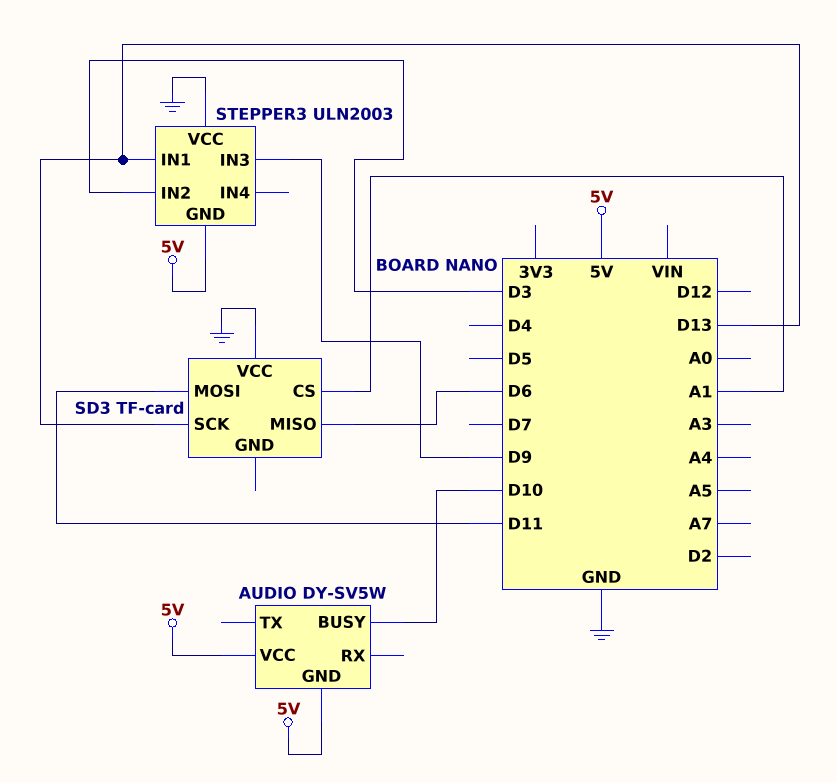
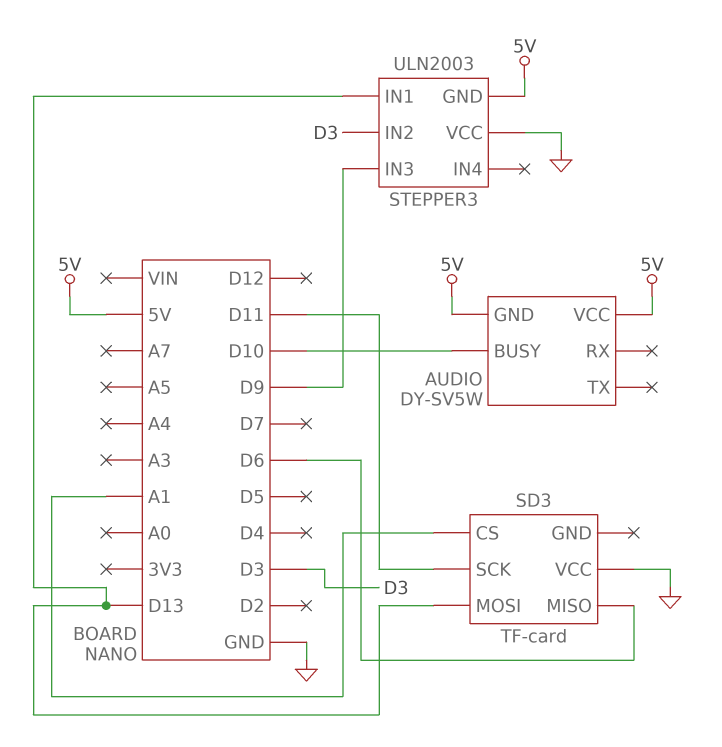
SD3 pin MOSI: D11 -> D13
SD3 pin SCK: D13 -> D11

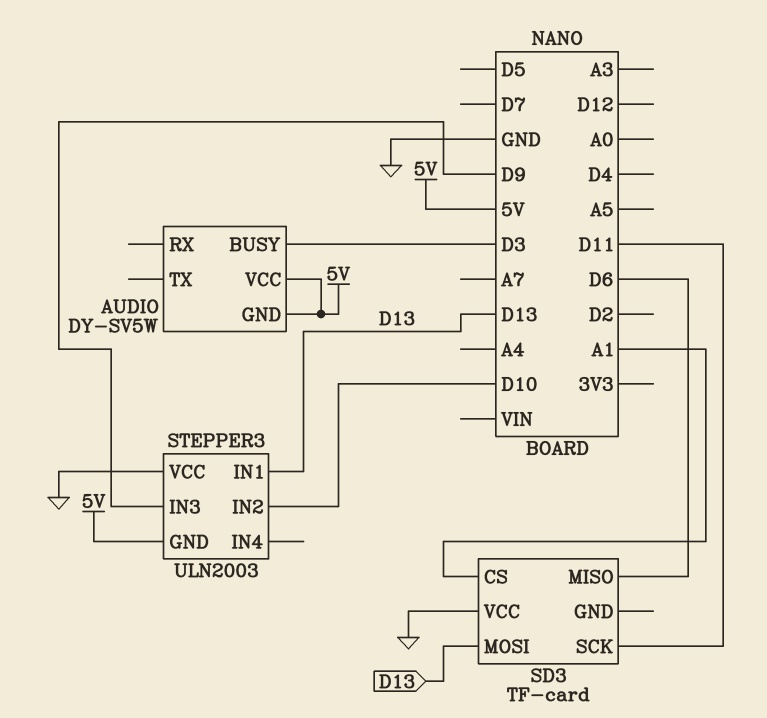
AUDIO pin BUSY: D10 -> D3
STEPPER3 pin IN2: D3 -> D10

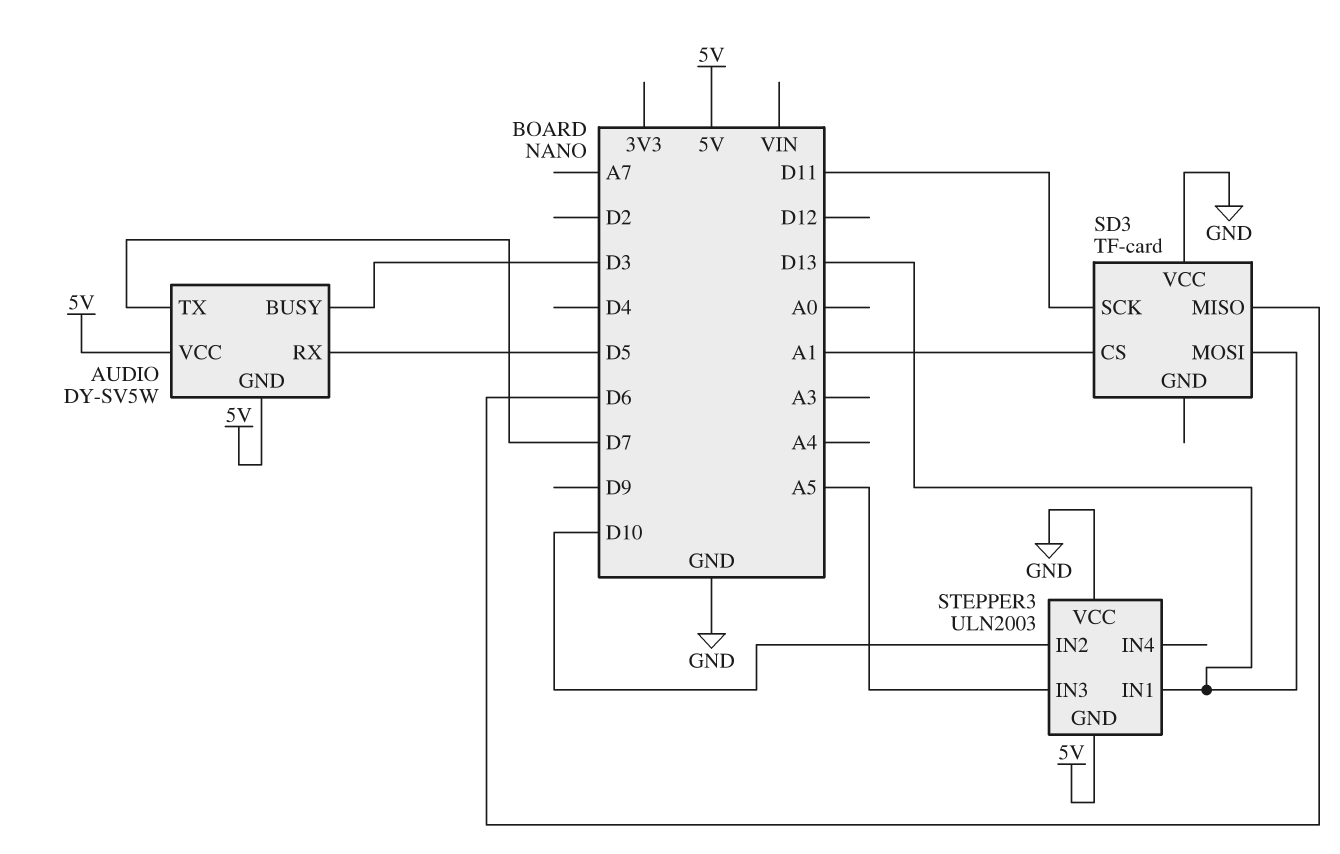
AUDIO pin RX: none -> D5
AUDIO pin TX: none -> D7
STEPPER3 pin IN3: D9 -> A5

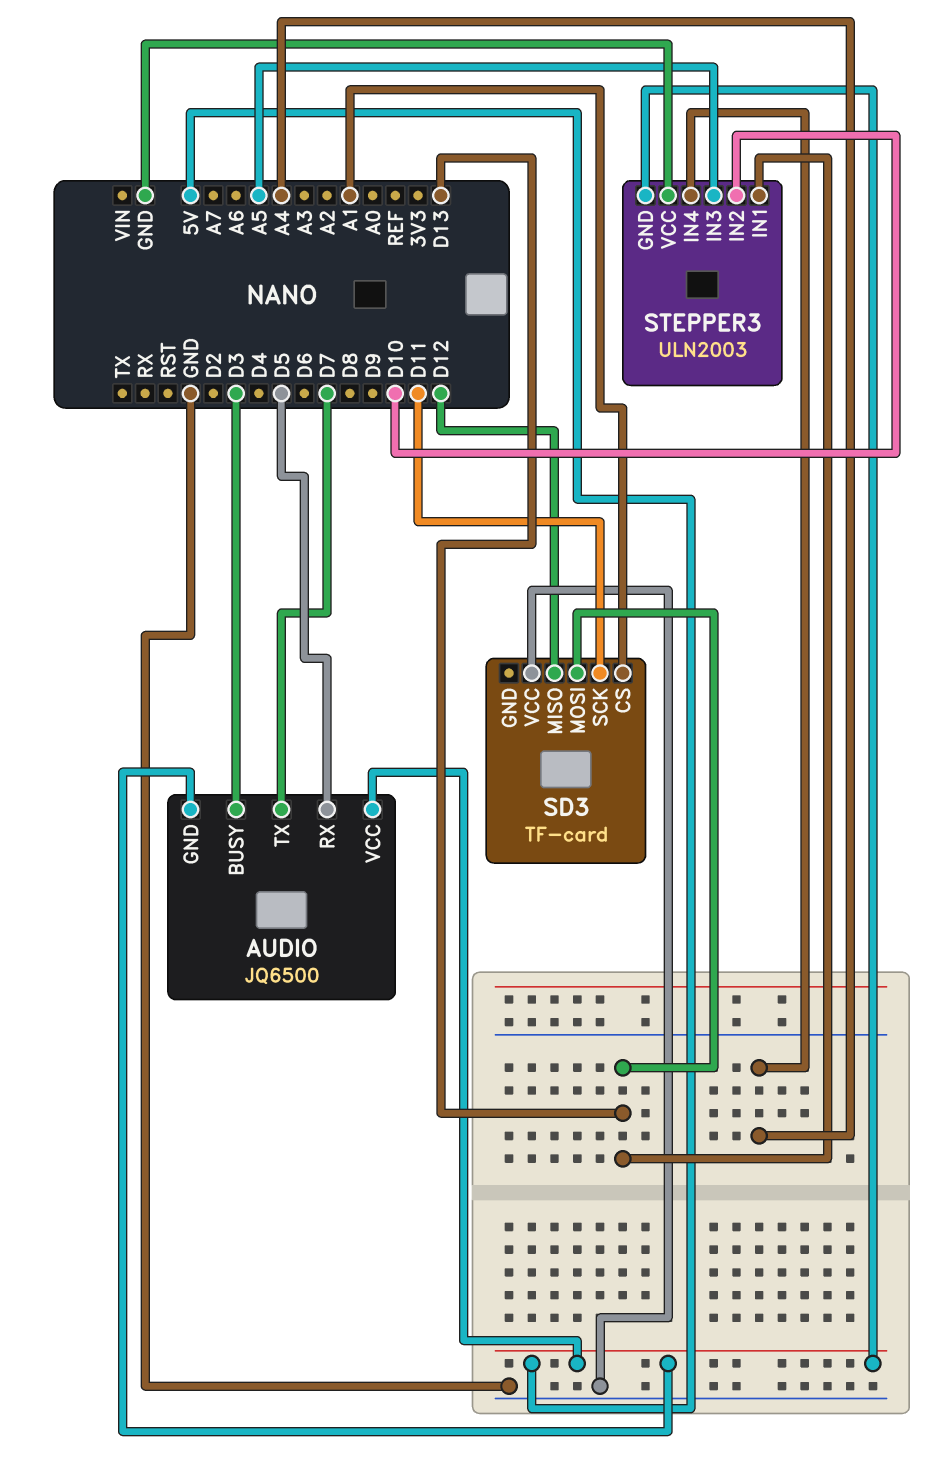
AUDIO: DY-SV5W -> JQ6500
SD3 pin MISO: D6 -> D12
STEPPER3 pin IN4: none -> A4

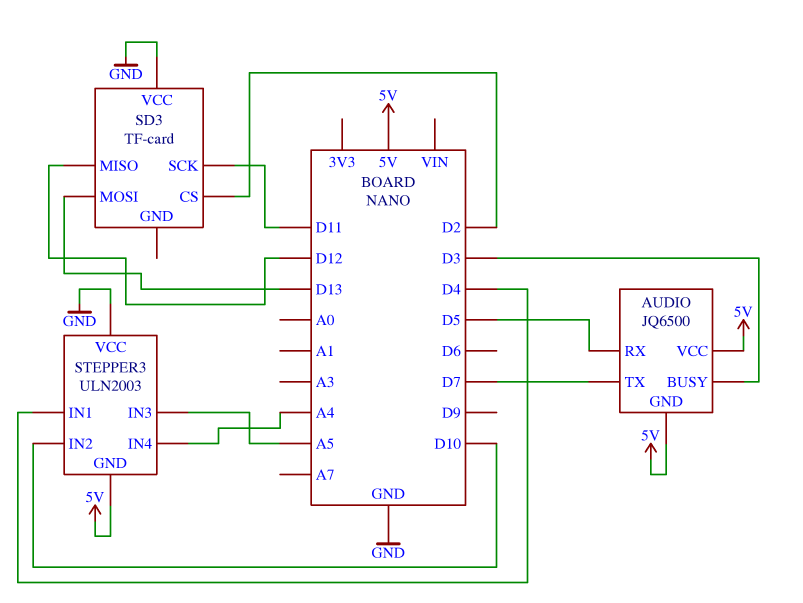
SD3 pin CS: A1 -> D2
STEPPER3 pin IN1: D13 -> D4

